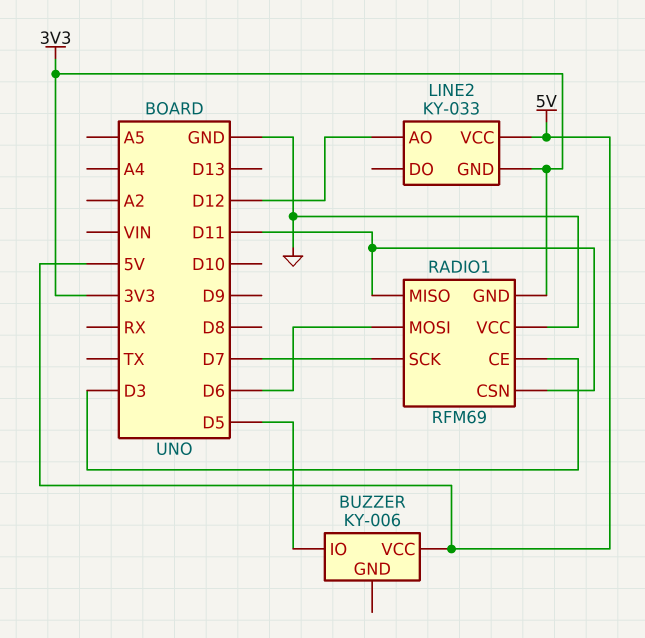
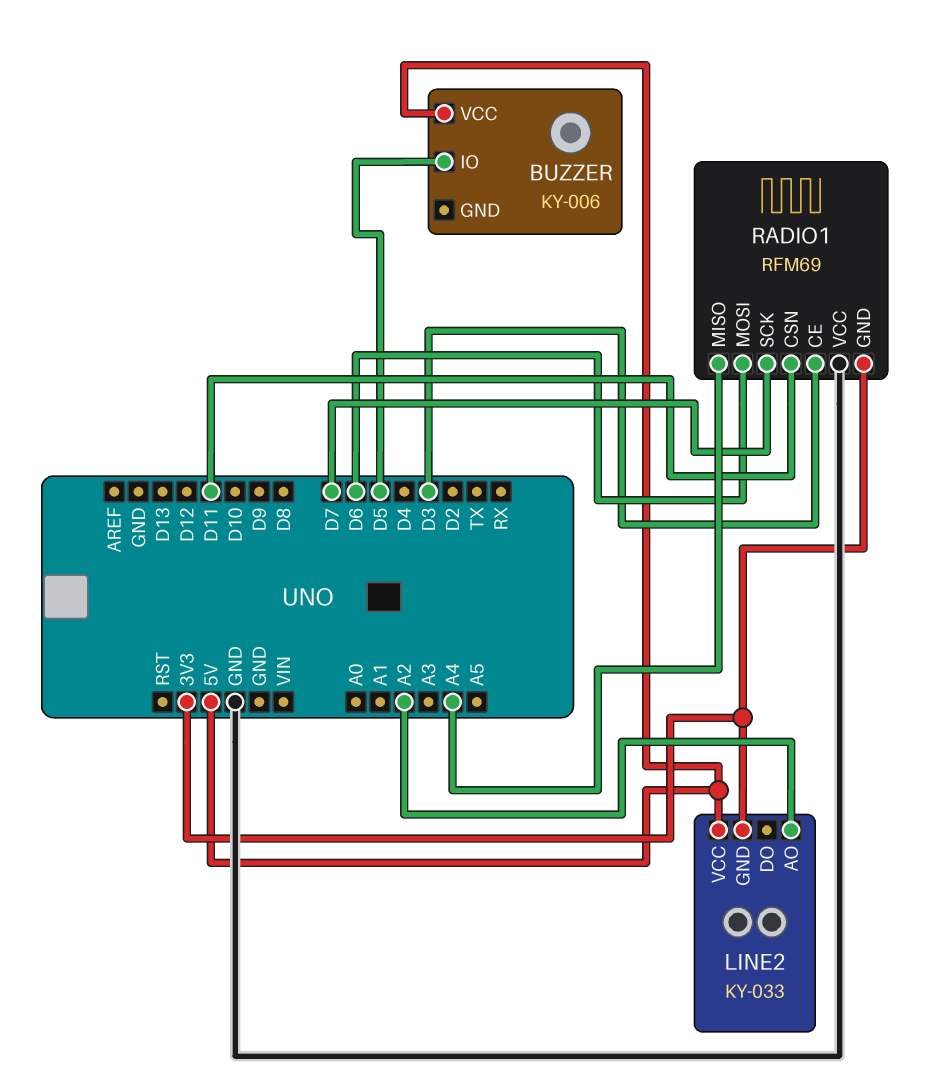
LINE2 pin AO: D12 -> A2
RADIO1 pin MISO: D11 -> A4

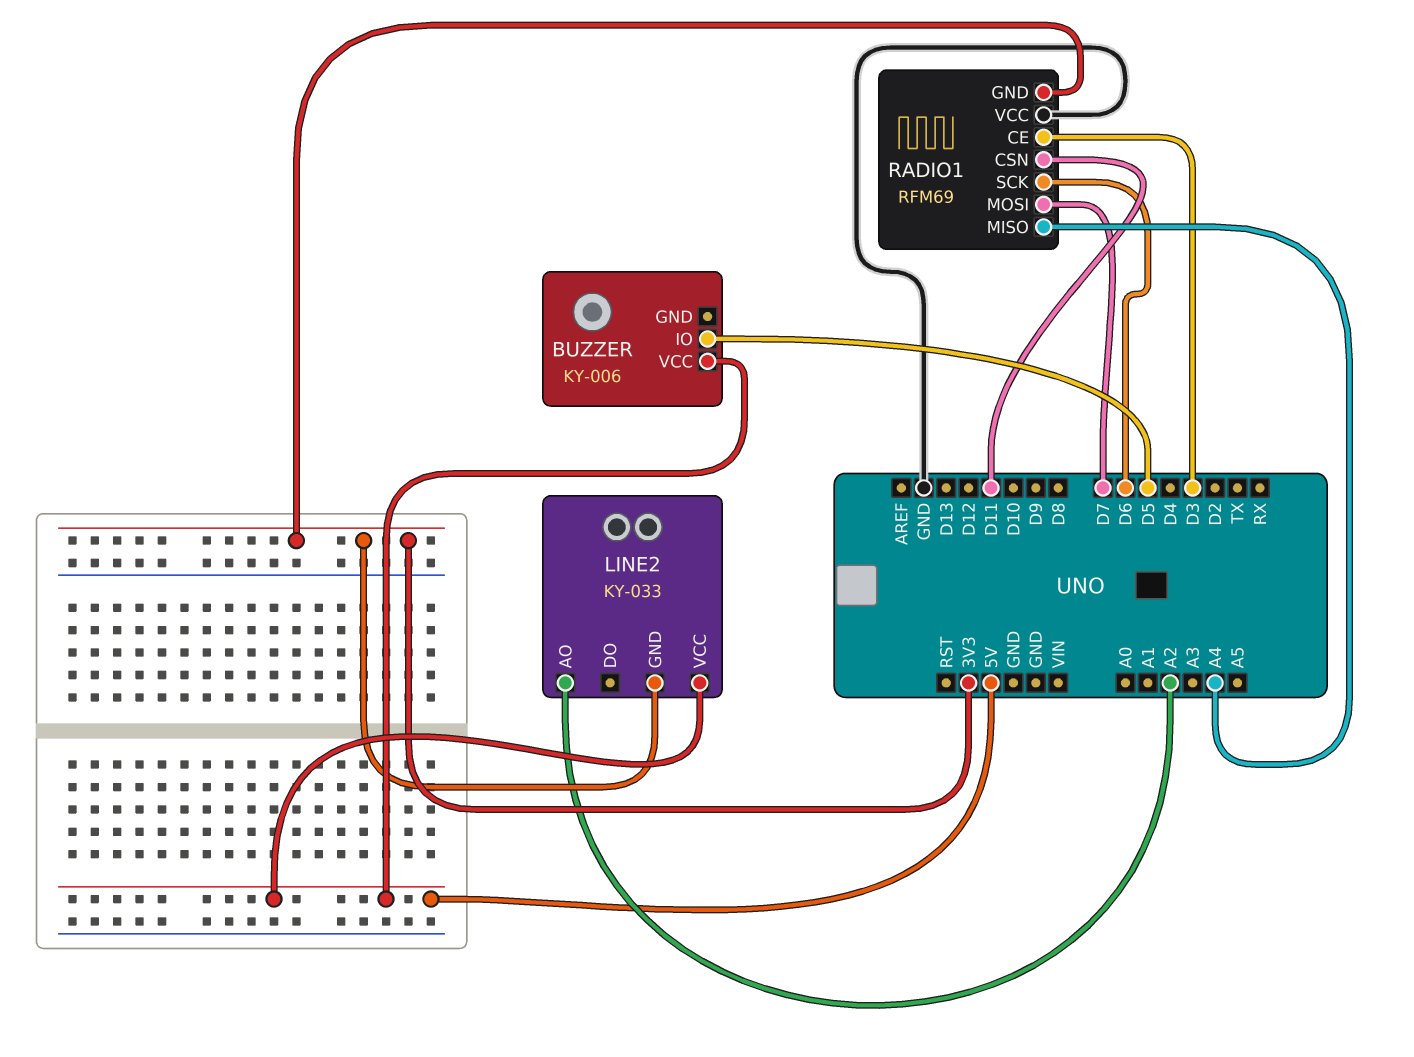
RADIO1 pin MOSI: D6 -> D7
RADIO1 pin SCK: D7 -> D6

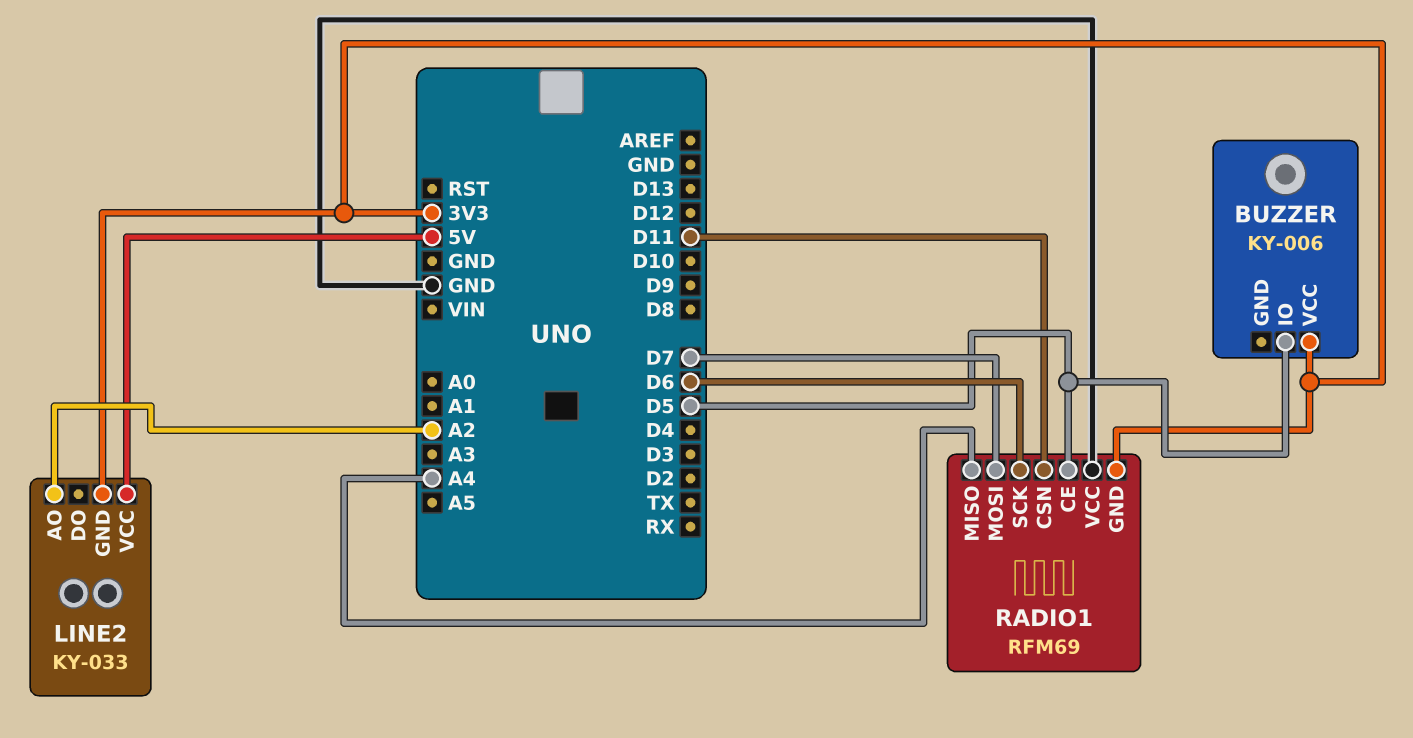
BUZZER pin VCC: 5V -> 3V3
RADIO1 pin CE: D3 -> D5

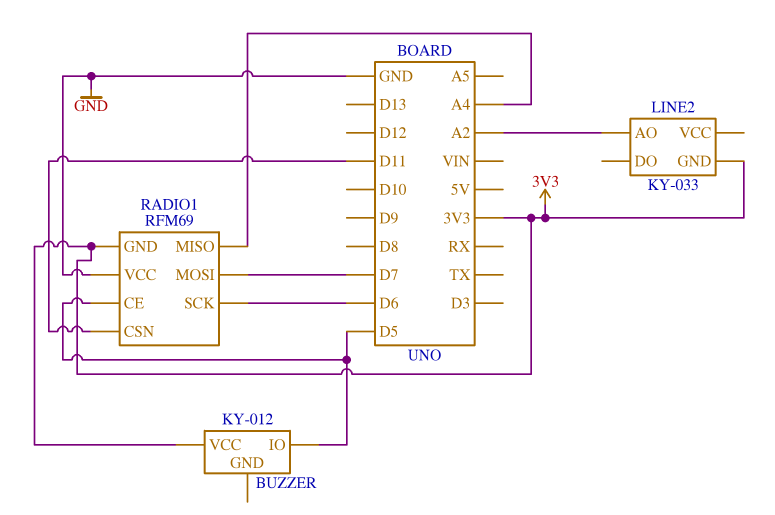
BUZZER: KY-006 -> KY-012
LINE2 pin VCC: 5V -> none

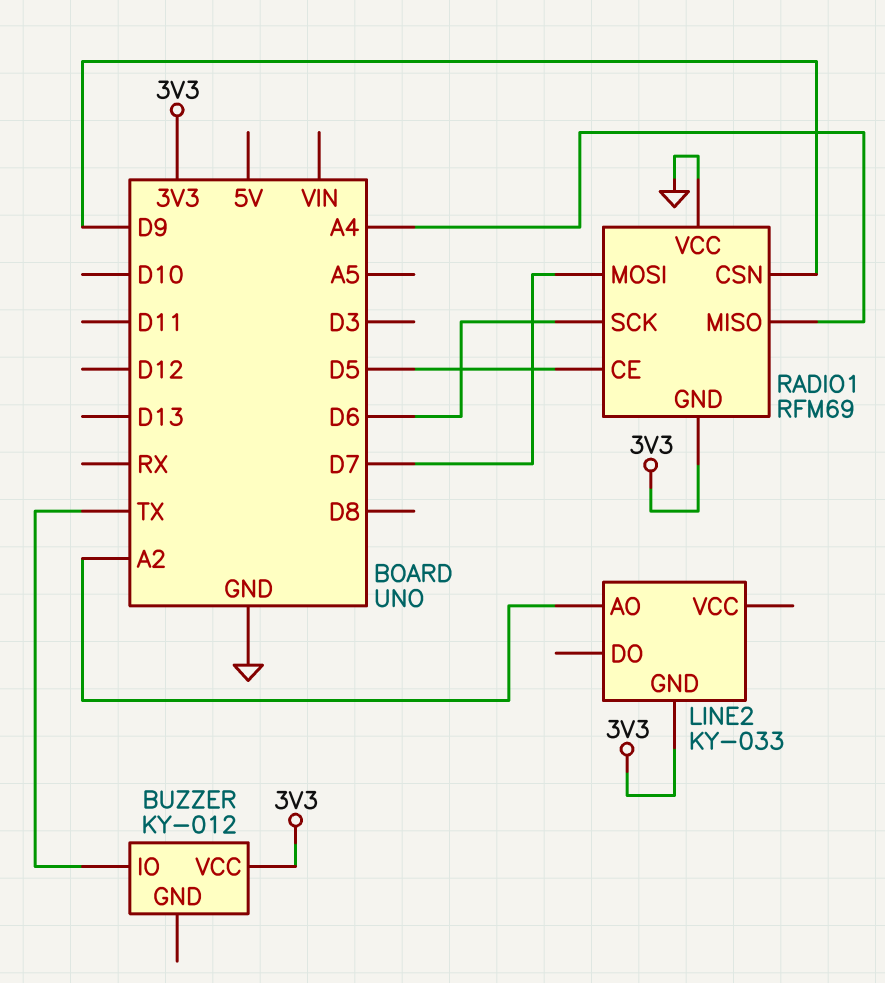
BUZZER pin IO: D5 -> TX
RADIO1 pin CSN: D11 -> D9

